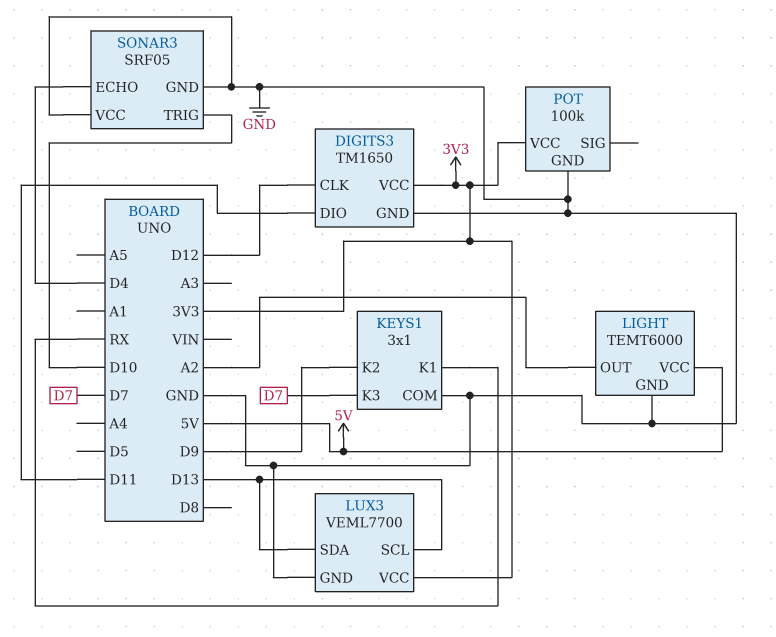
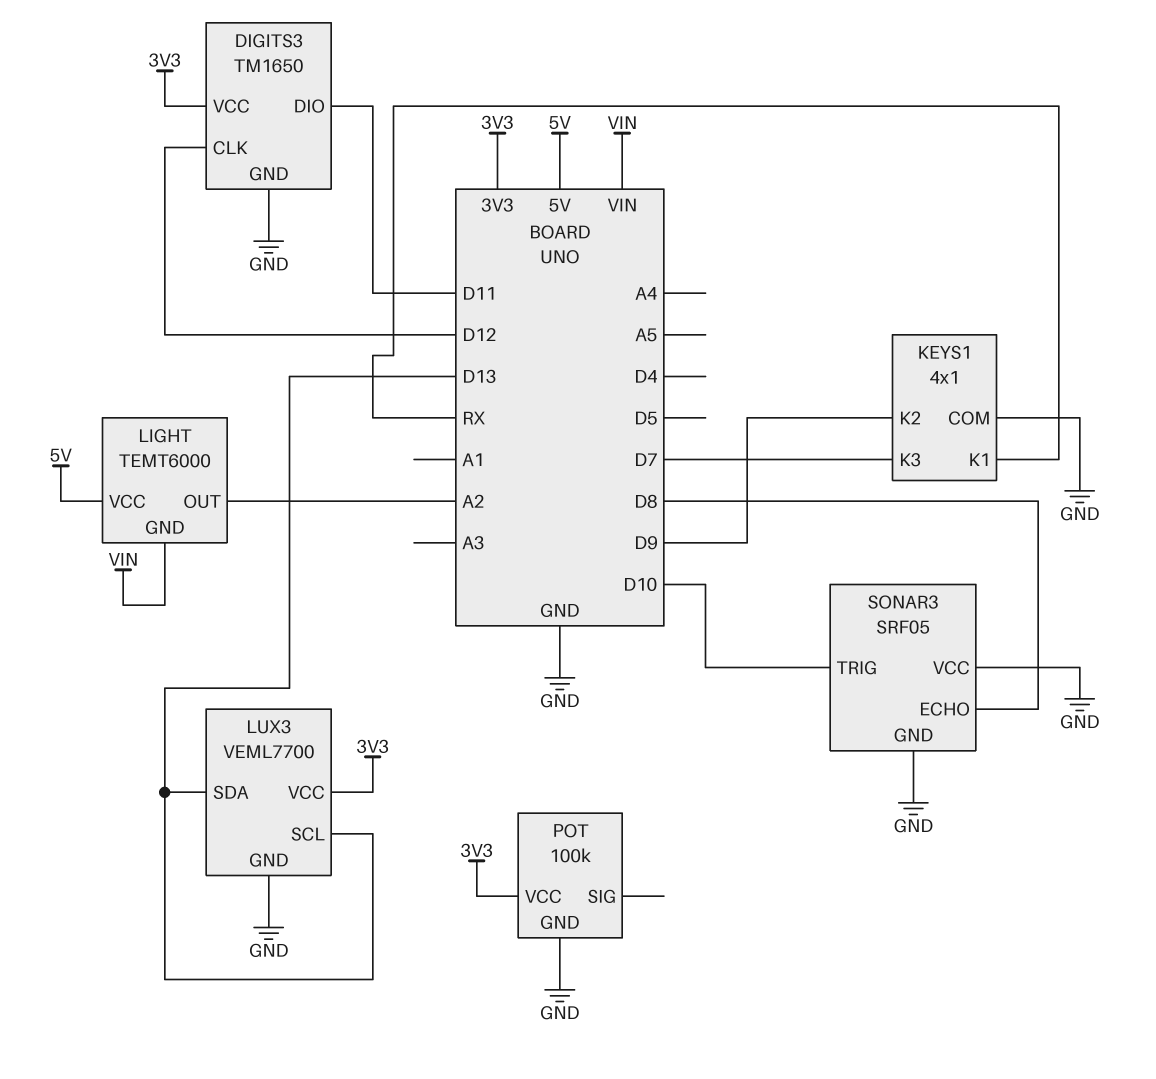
KEYS1: 3x1 -> 4x1
LIGHT pin GND: GND -> VIN
SONAR3 pin ECHO: D4 -> D8

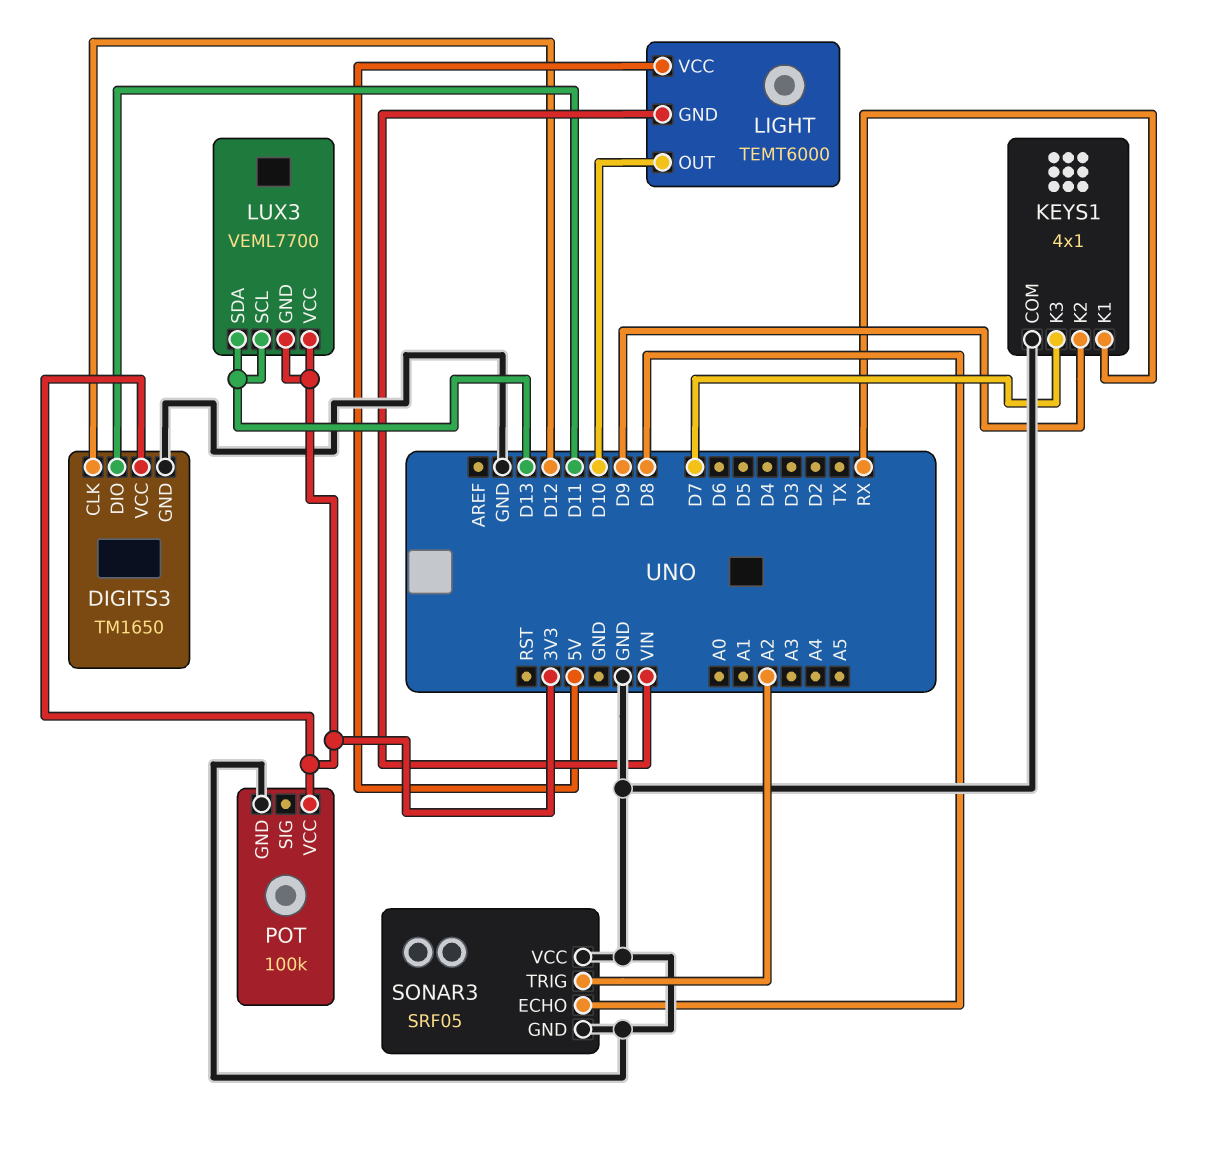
LIGHT pin OUT: A2 -> D10
LUX3 pin GND: GND -> 3V3
SONAR3 pin TRIG: D10 -> A2

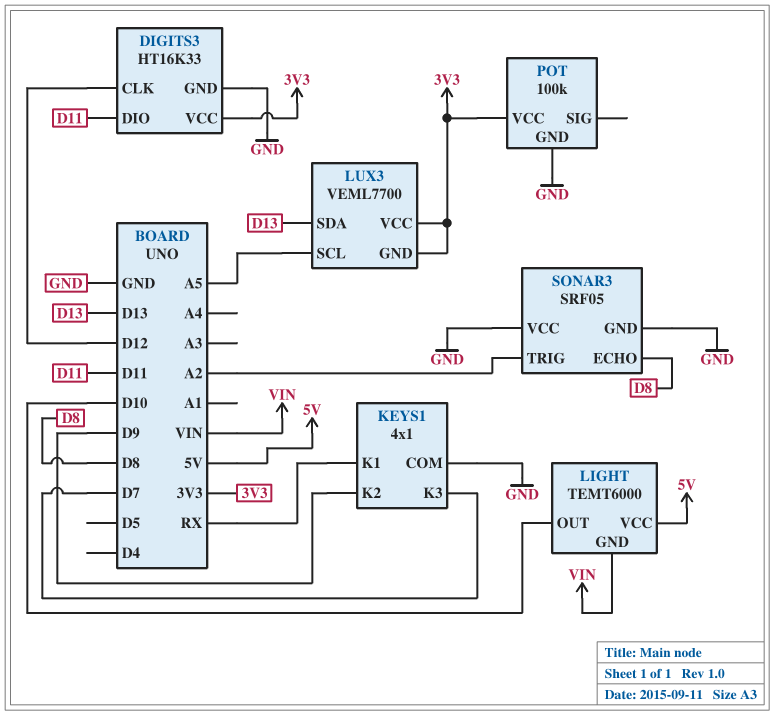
DIGITS3: TM1650 -> HT16K33
LUX3 pin SCL: D13 -> A5

